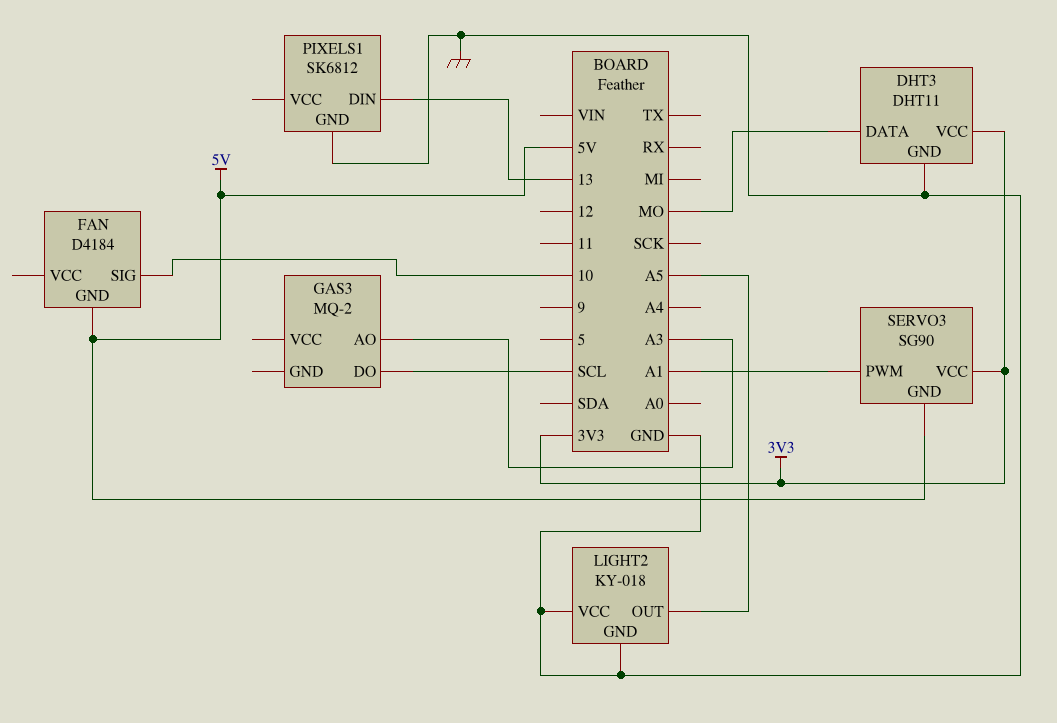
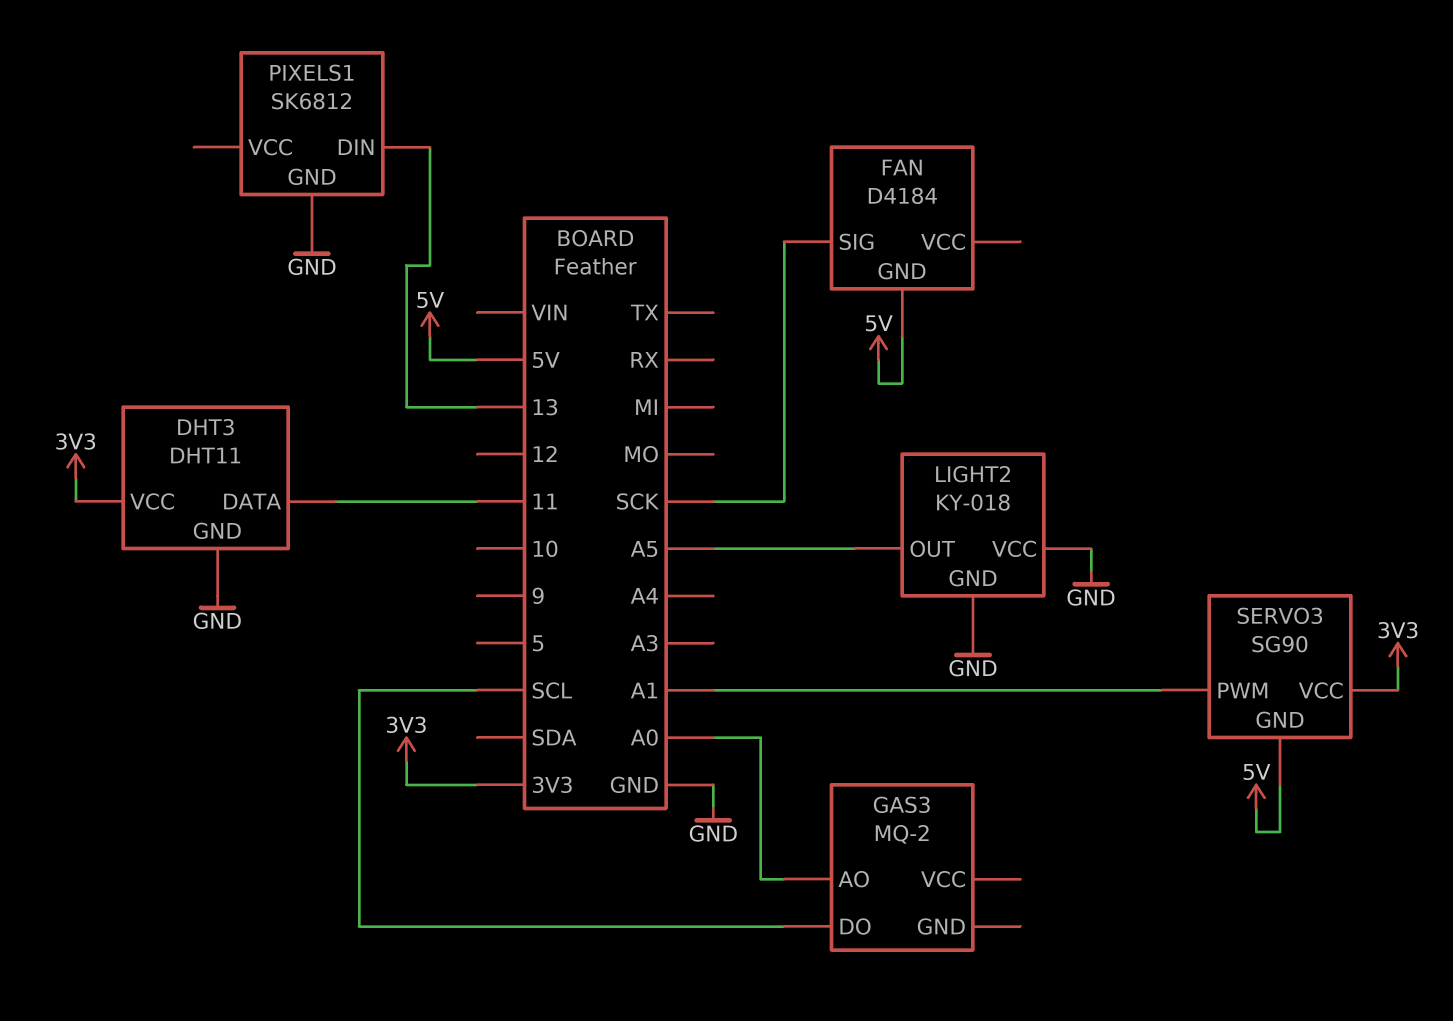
DHT3 pin DATA: MO -> 11
FAN pin SIG: 10 -> SCK
GAS3 pin AO: A3 -> A0

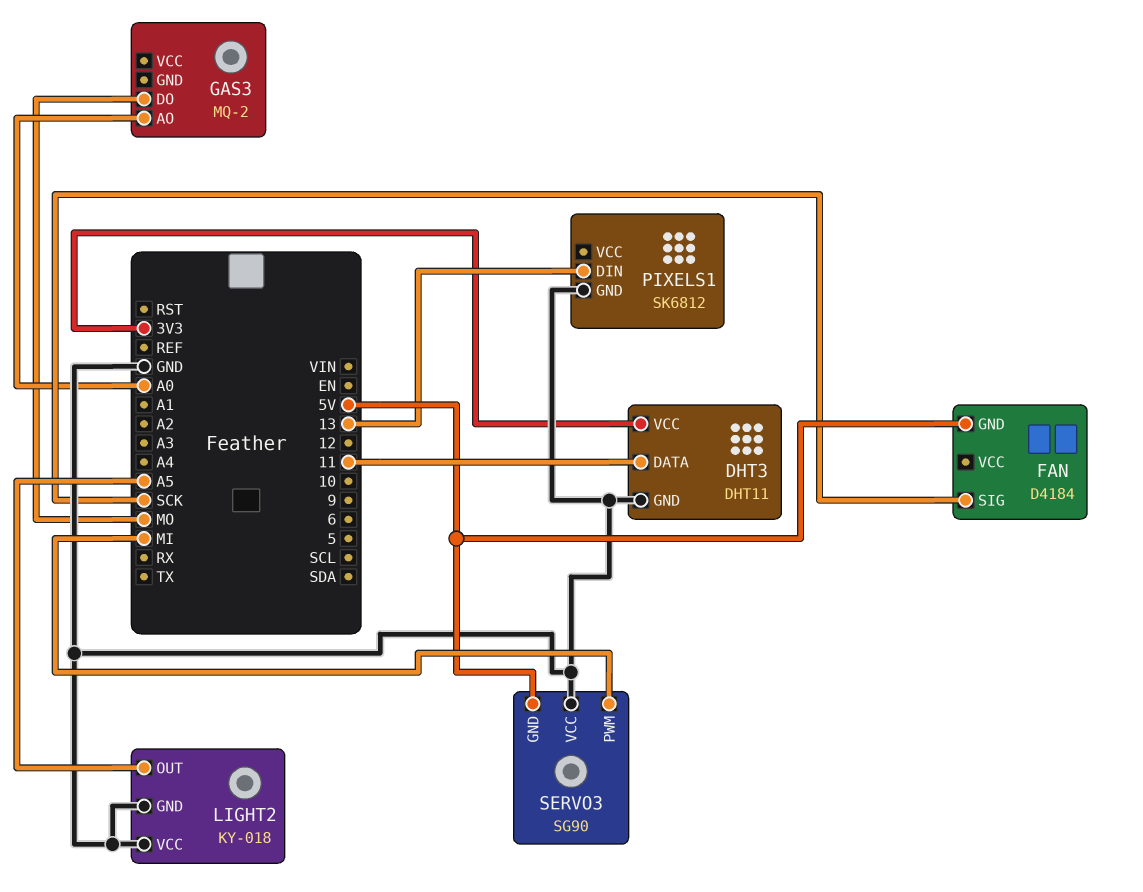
GAS3 pin DO: SCL -> MO
SERVO3 pin PWM: A1 -> MI
SERVO3 pin VCC: 3V3 -> GND

